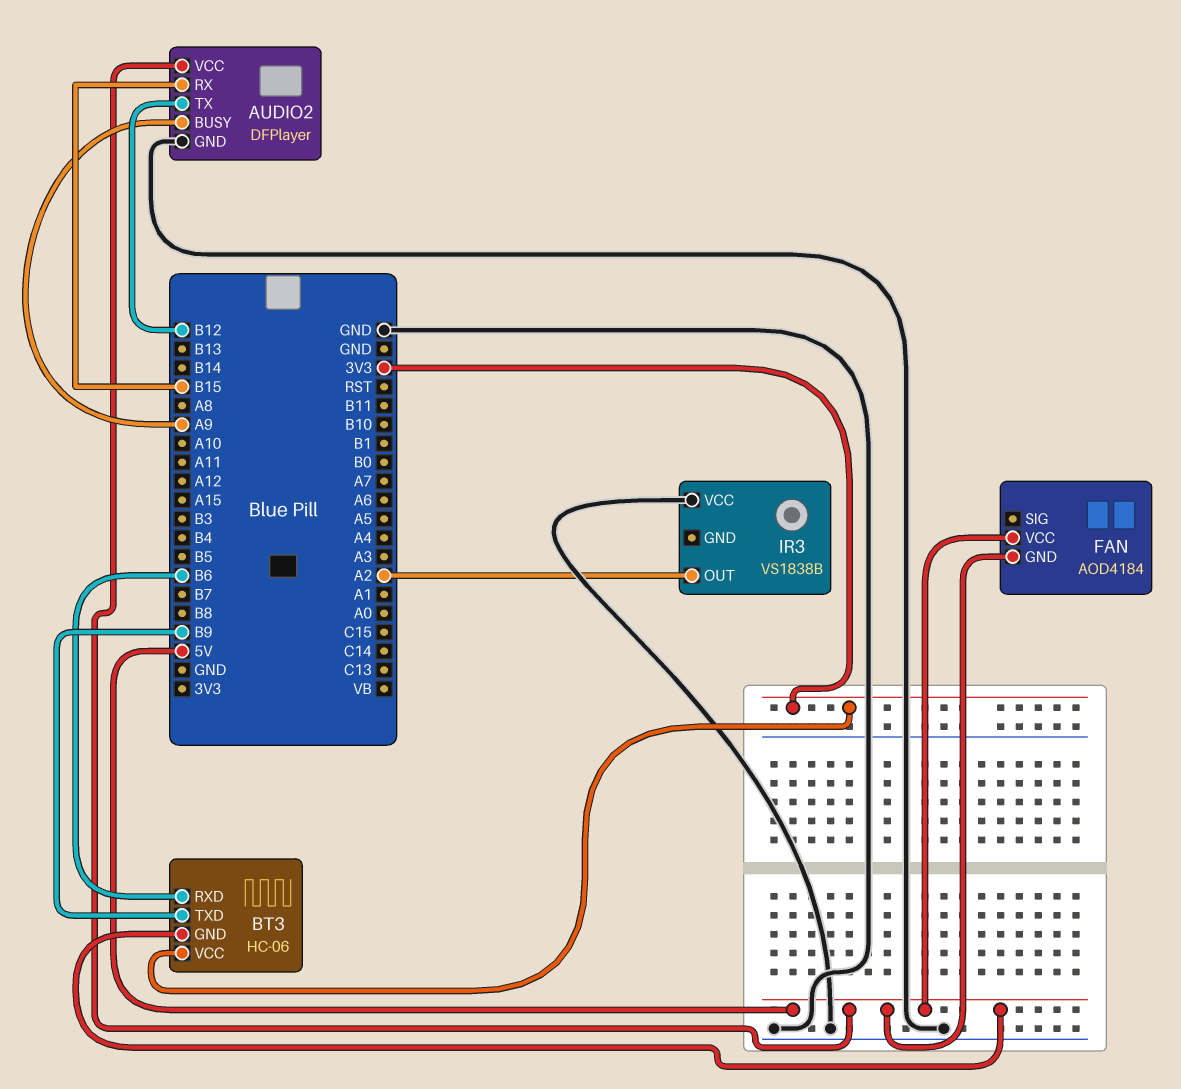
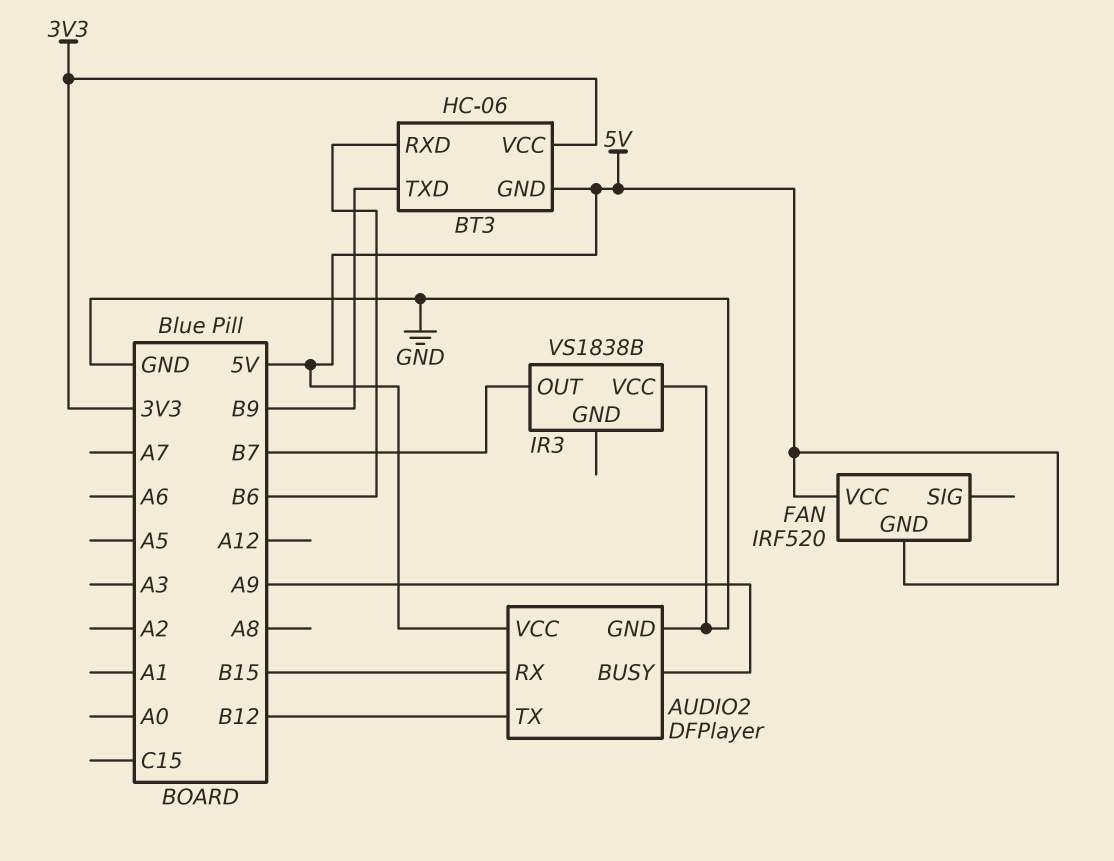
FAN: AOD4184 -> IRF520
IR3 pin OUT: A2 -> B7

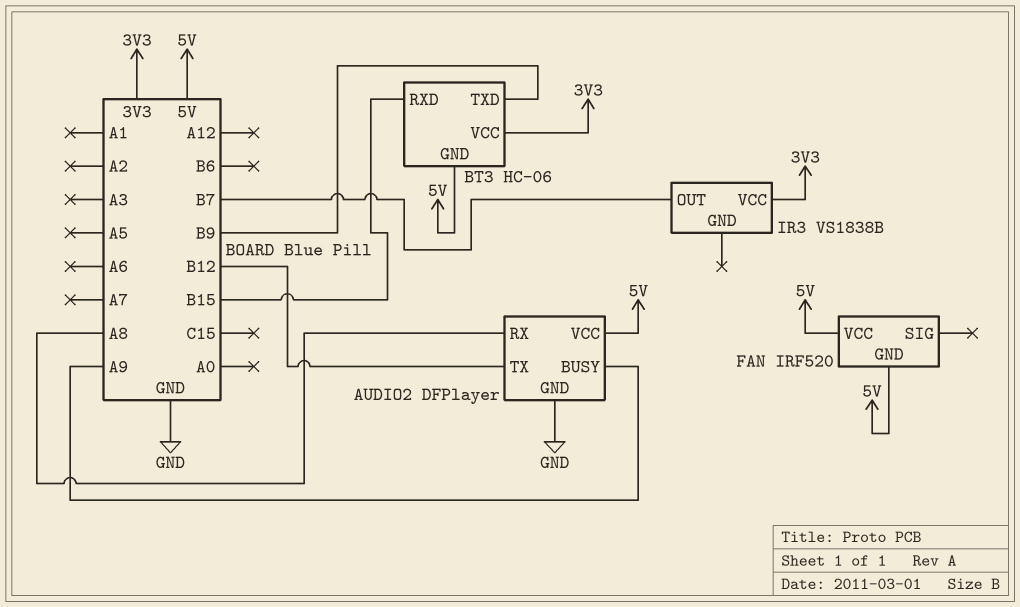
AUDIO2 pin RX: B15 -> A8
BT3 pin RXD: B6 -> B15
IR3 pin VCC: GND -> 3V3

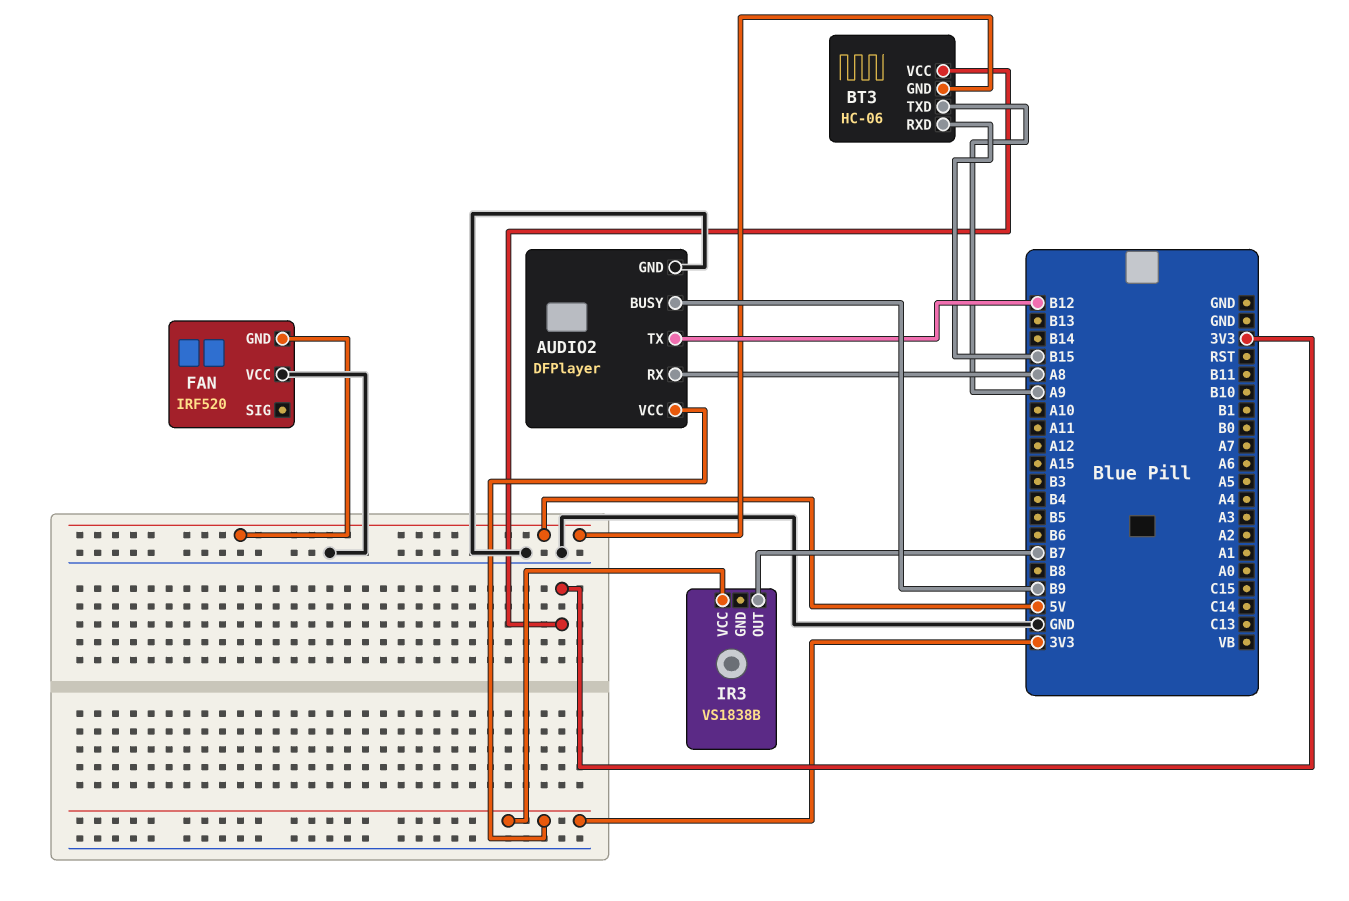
AUDIO2 pin BUSY: A9 -> B9
AUDIO2 pin VCC: 5V -> 3V3
BT3 pin TXD: B9 -> A9
FAN pin VCC: 5V -> GND

